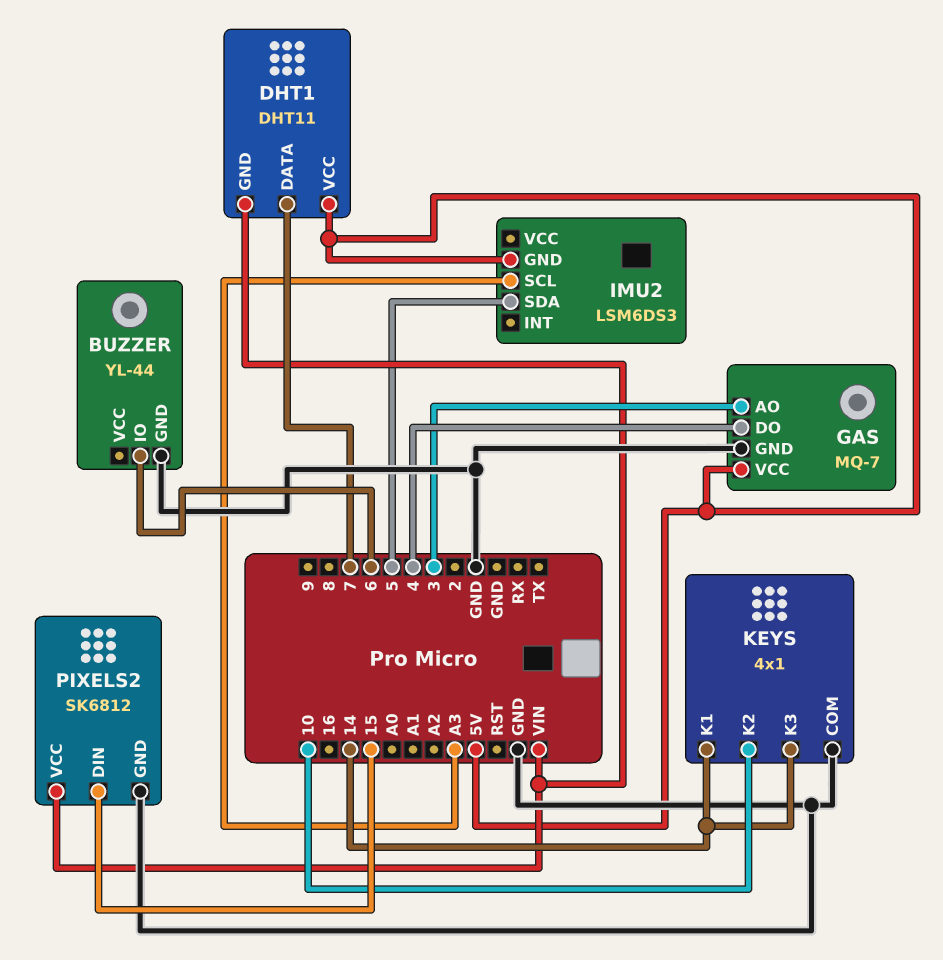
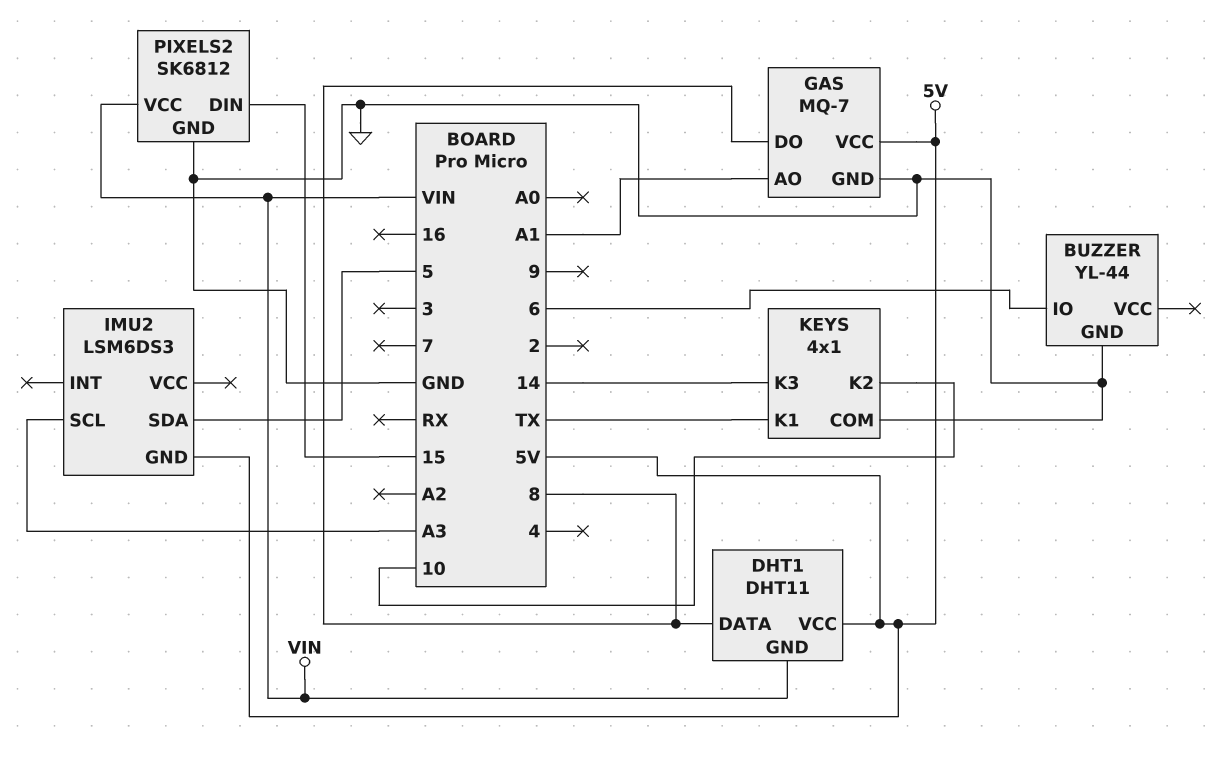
DHT1 pin DATA: 7 -> 8
GAS pin AO: 3 -> A1
GAS pin DO: 4 -> 8
KEYS pin K1: 14 -> TX

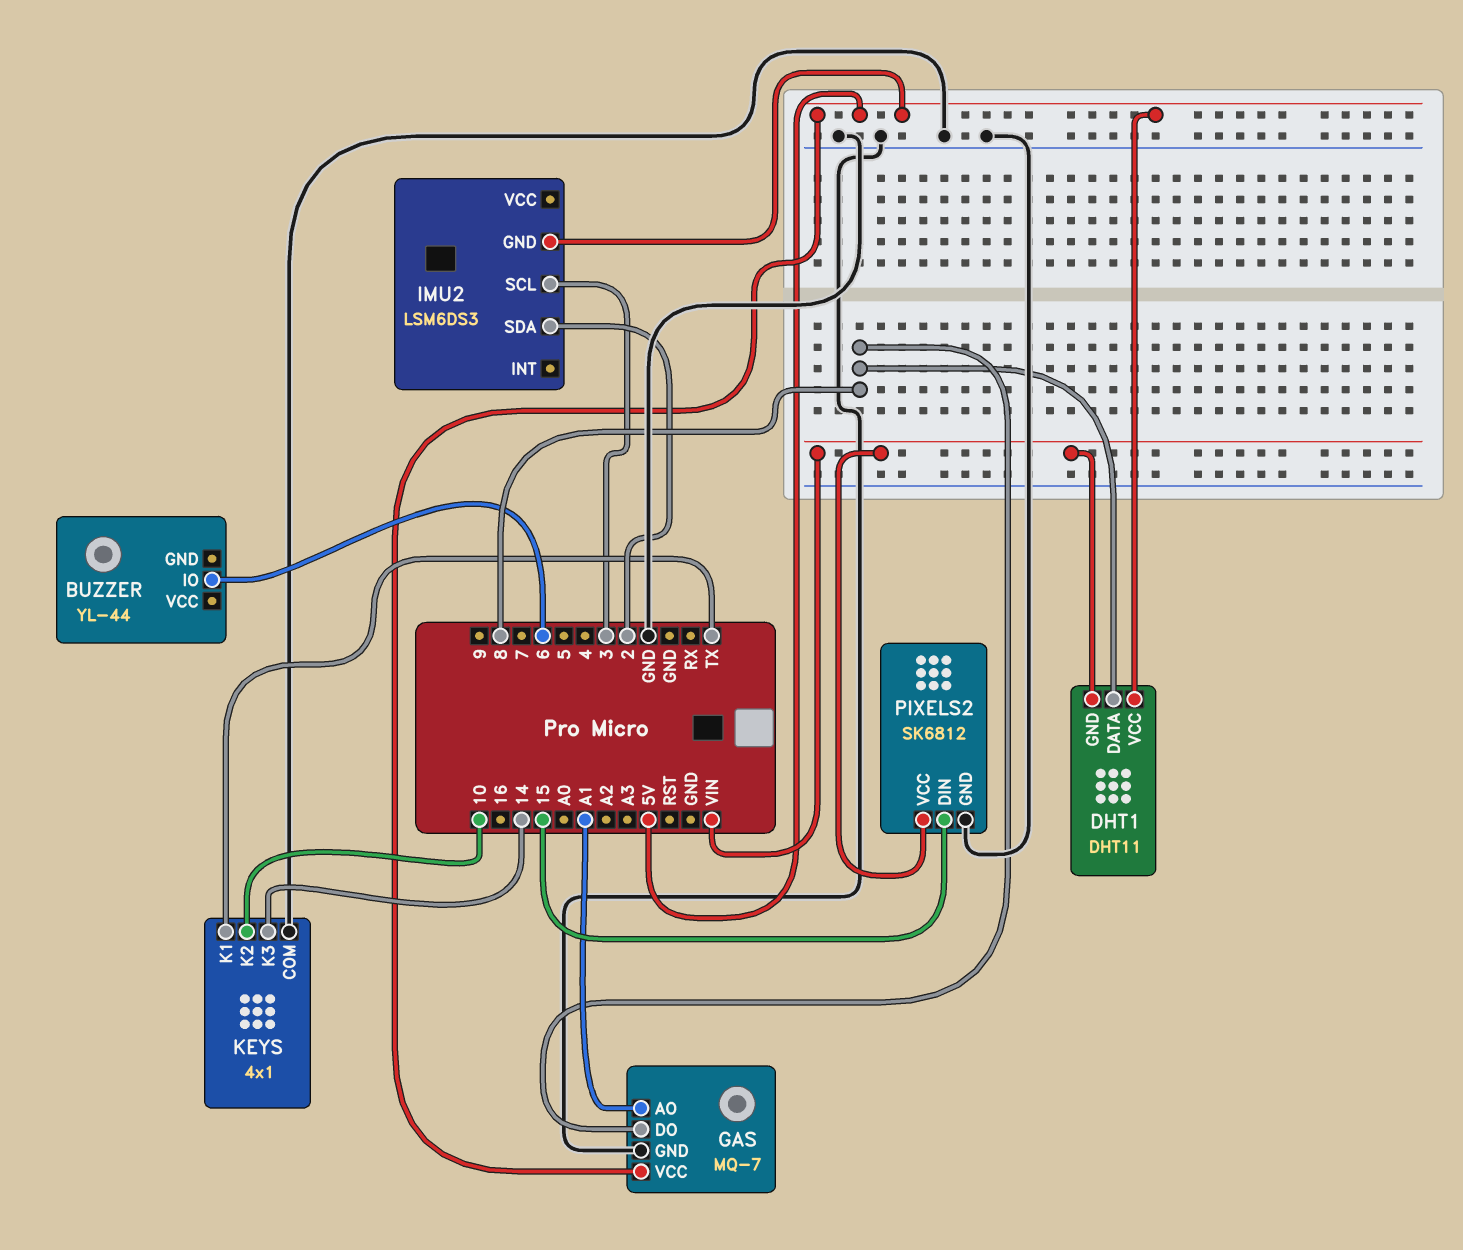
BUZZER pin GND: GND -> none
IMU2 pin SCL: A3 -> 3
IMU2 pin SDA: 5 -> 2

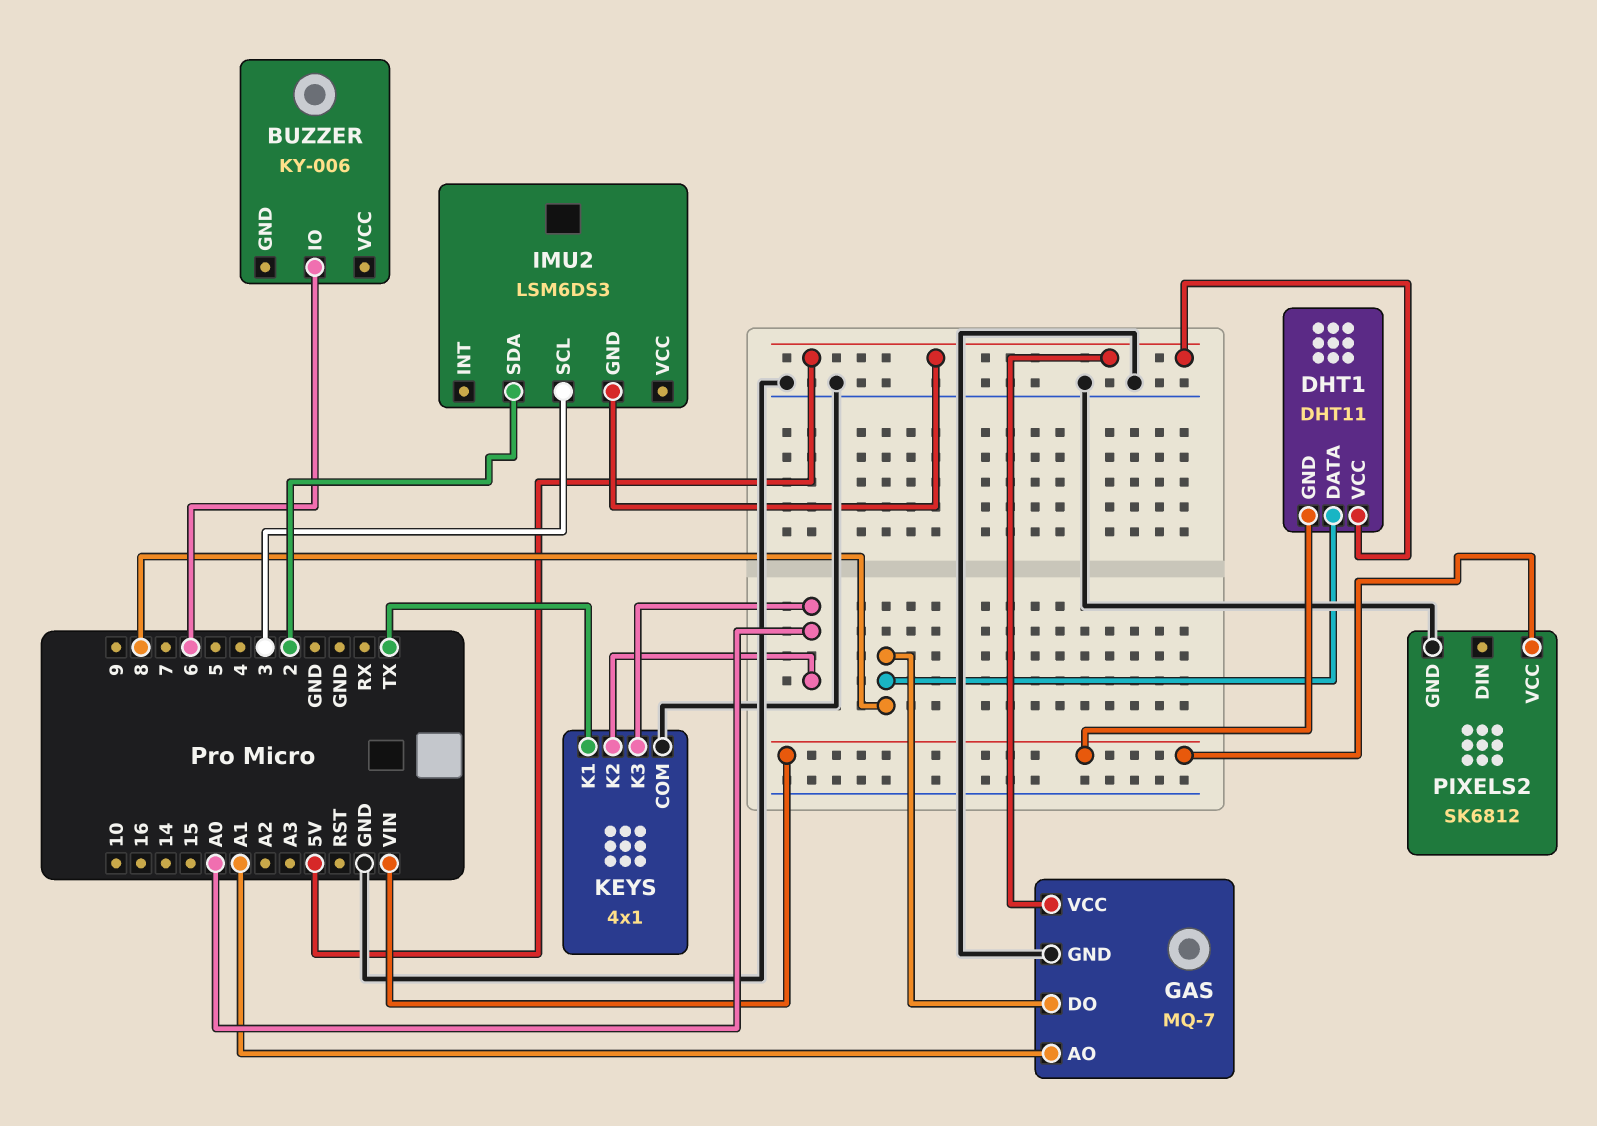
BUZZER: YL-44 -> KY-006
KEYS pin K2: 10 -> A0
KEYS pin K3: 14 -> A0
PIXELS2 pin DIN: 15 -> none

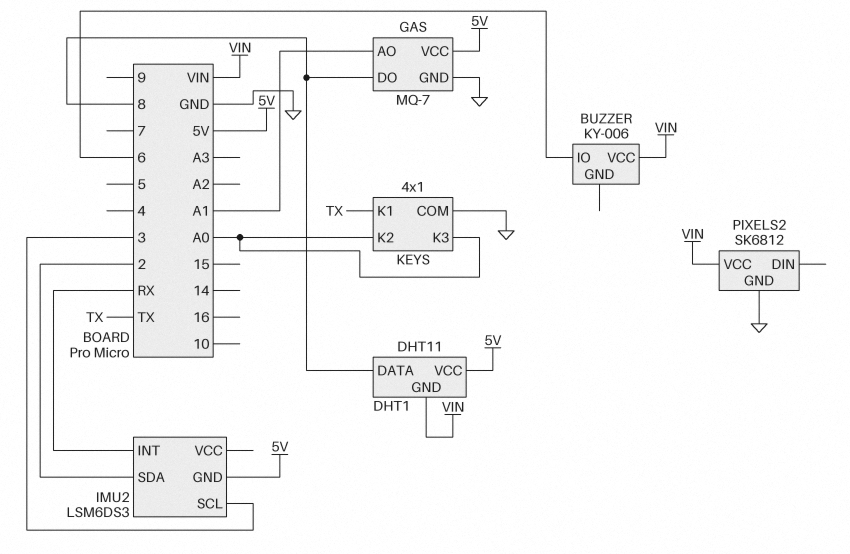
BUZZER pin VCC: none -> VIN
IMU2 pin INT: none -> RX

